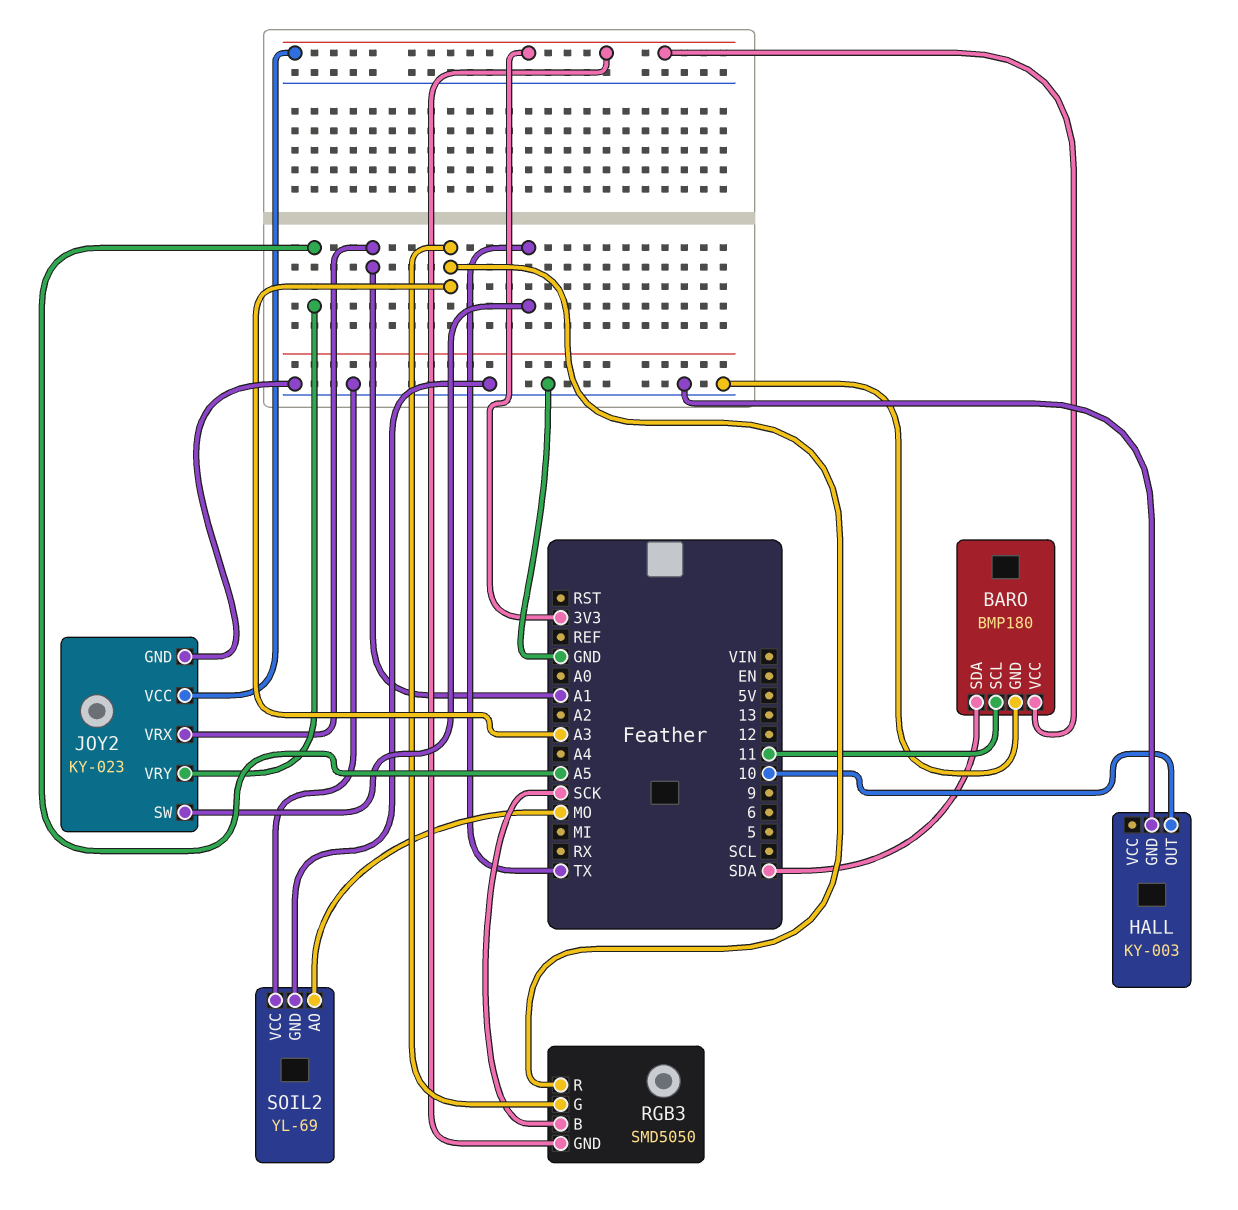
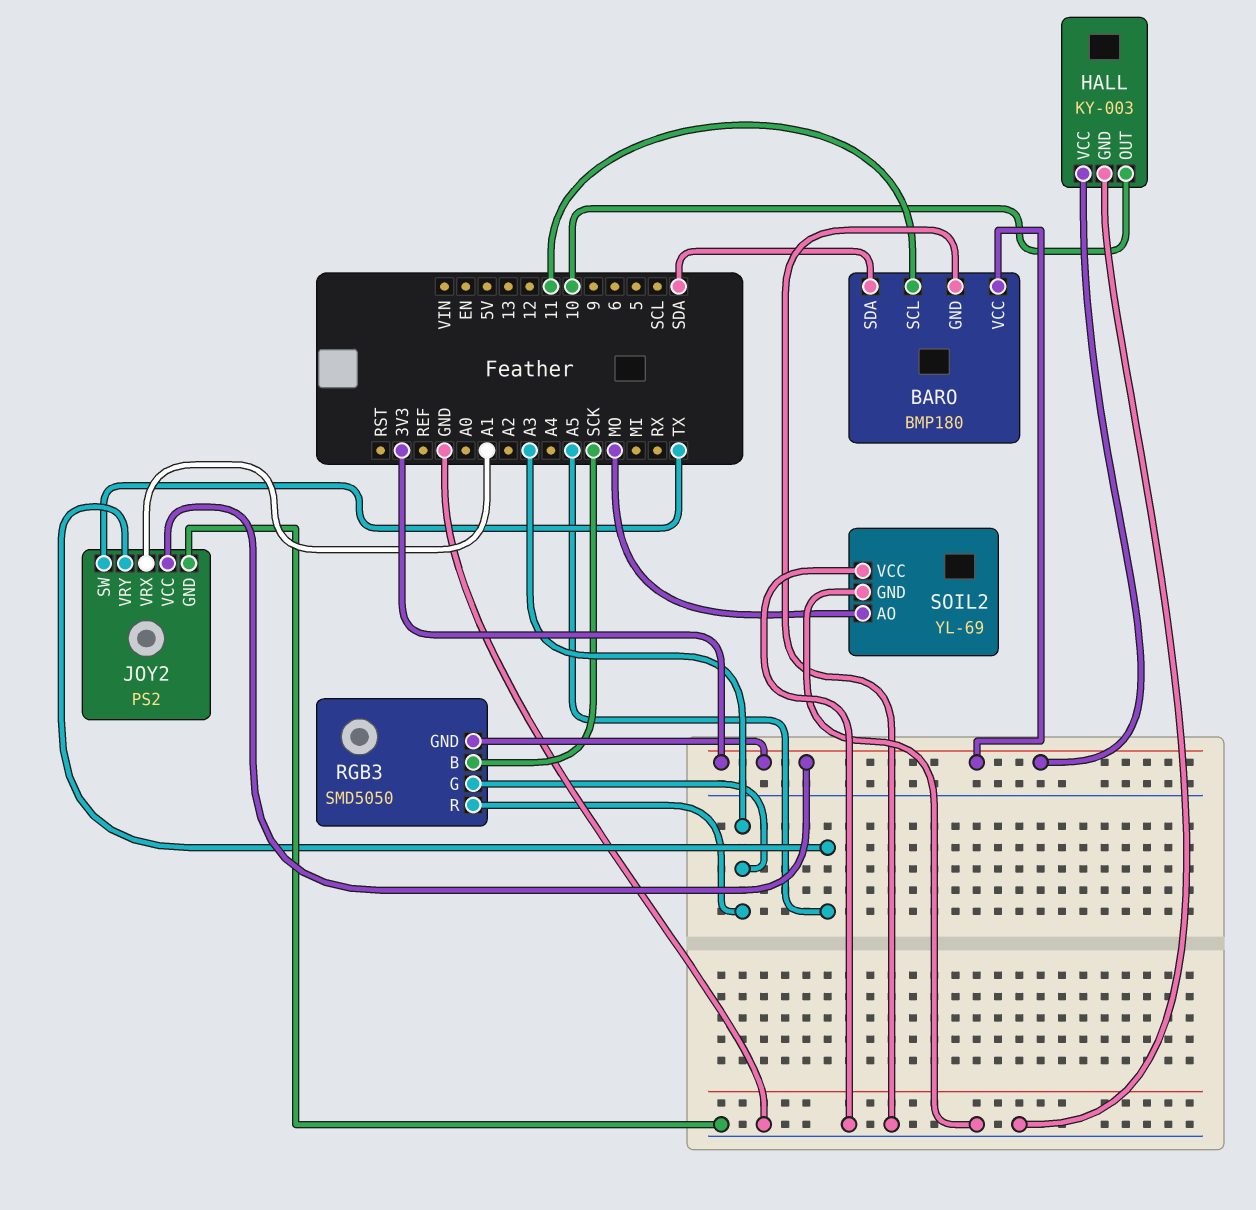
HALL pin VCC: none -> 3V3
JOY2: KY-023 -> PS2

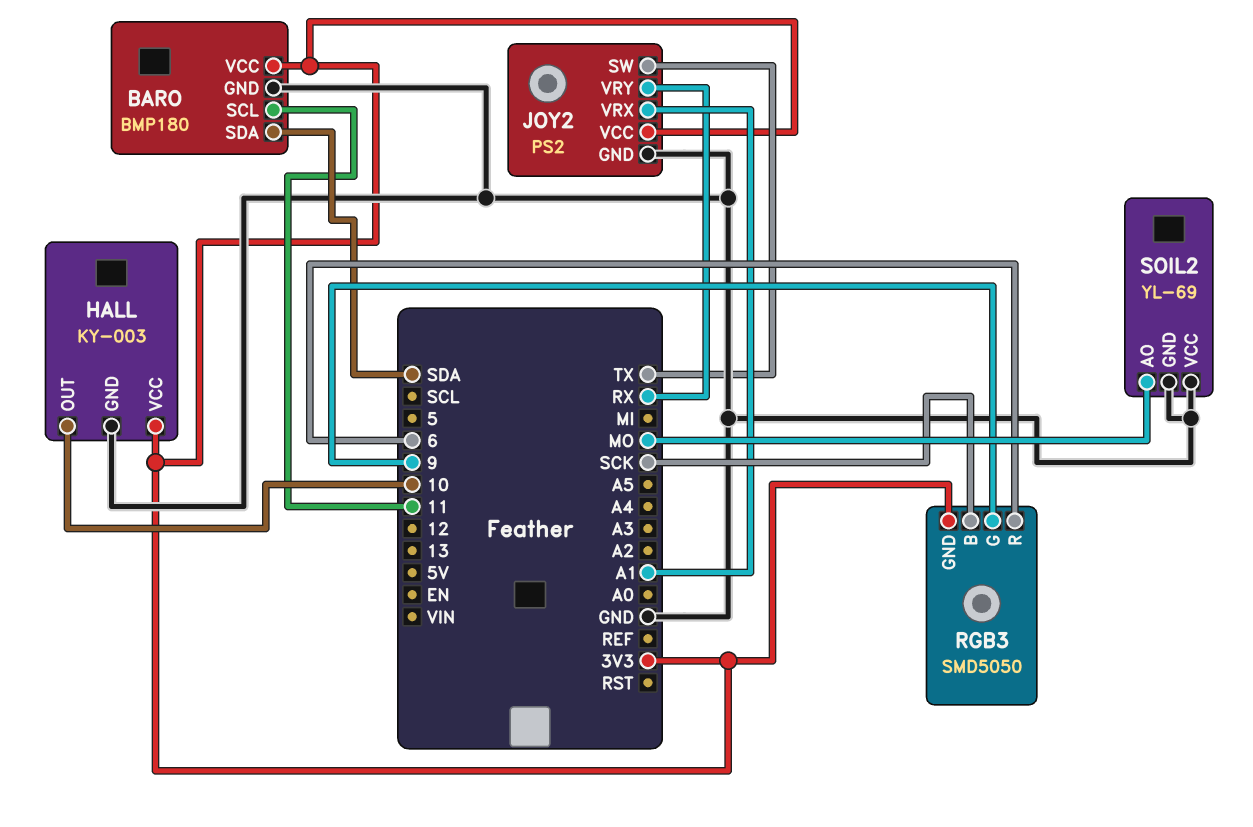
JOY2 pin VRY: A5 -> RX
RGB3 pin G: A3 -> 9
RGB3 pin R: A3 -> 6

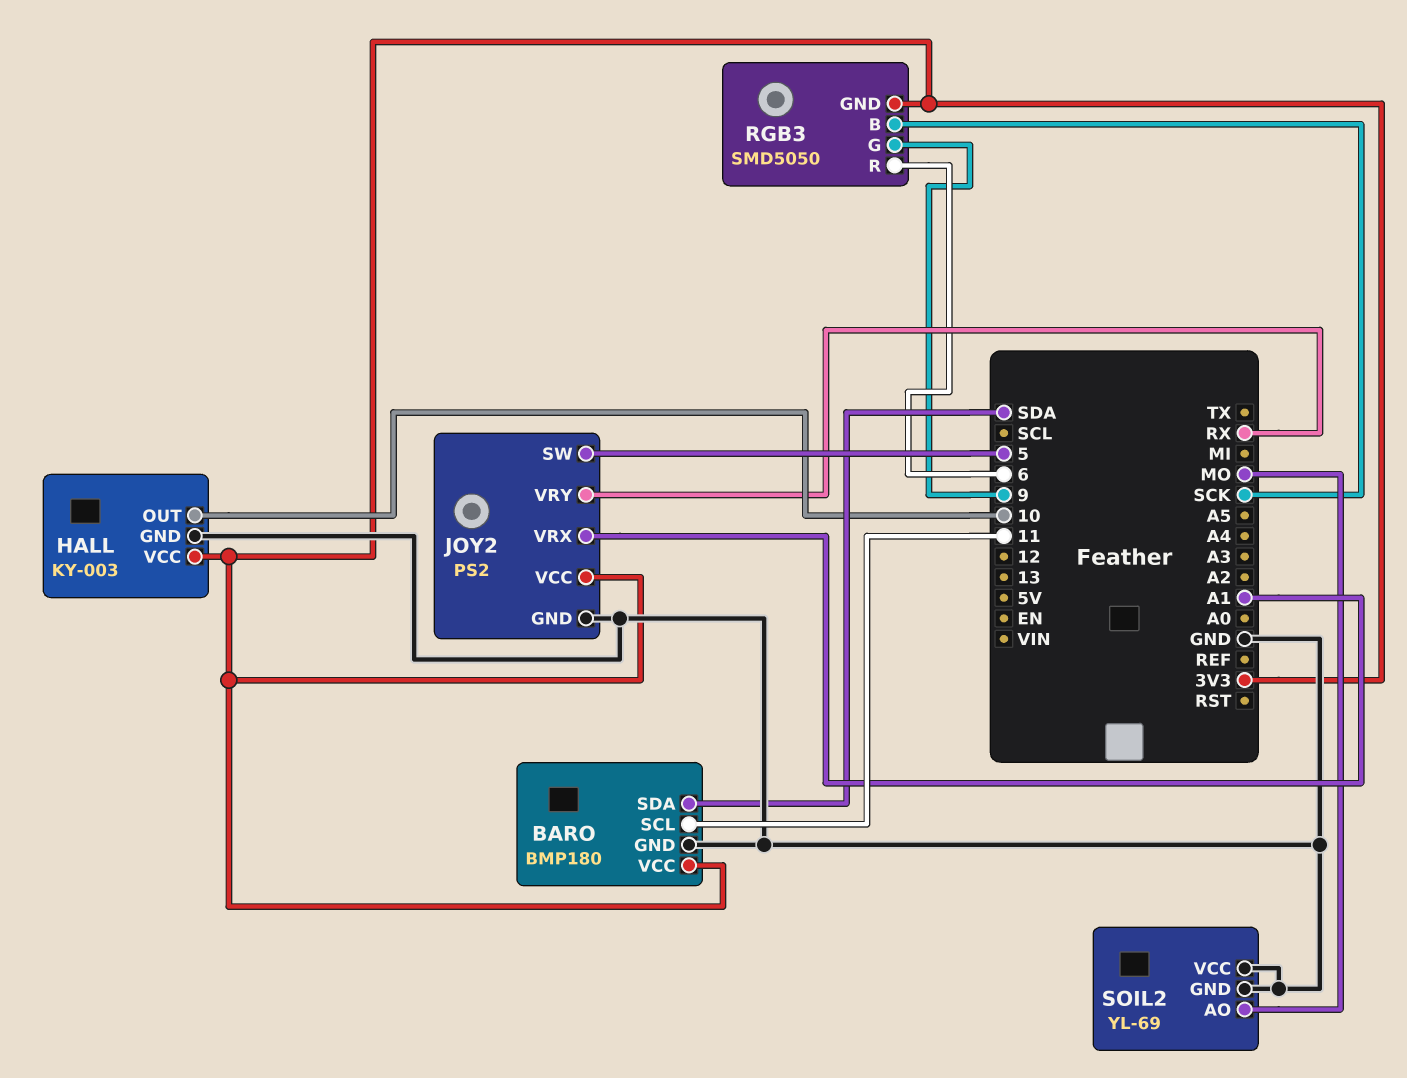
JOY2 pin SW: TX -> 5

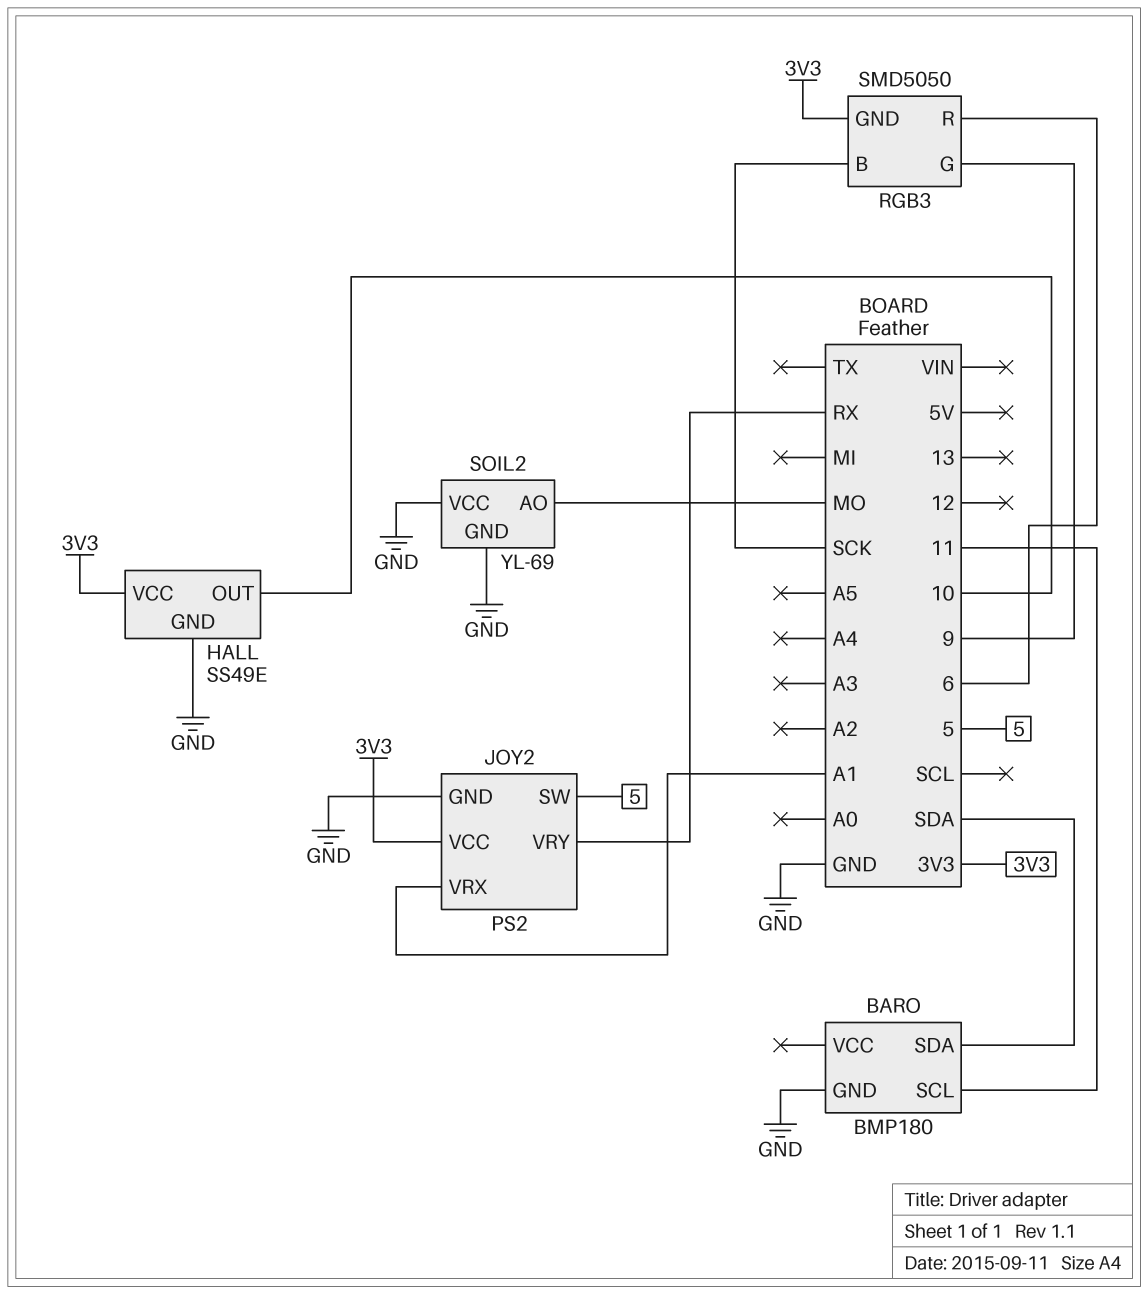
BARO pin VCC: 3V3 -> none
HALL: KY-003 -> SS49E

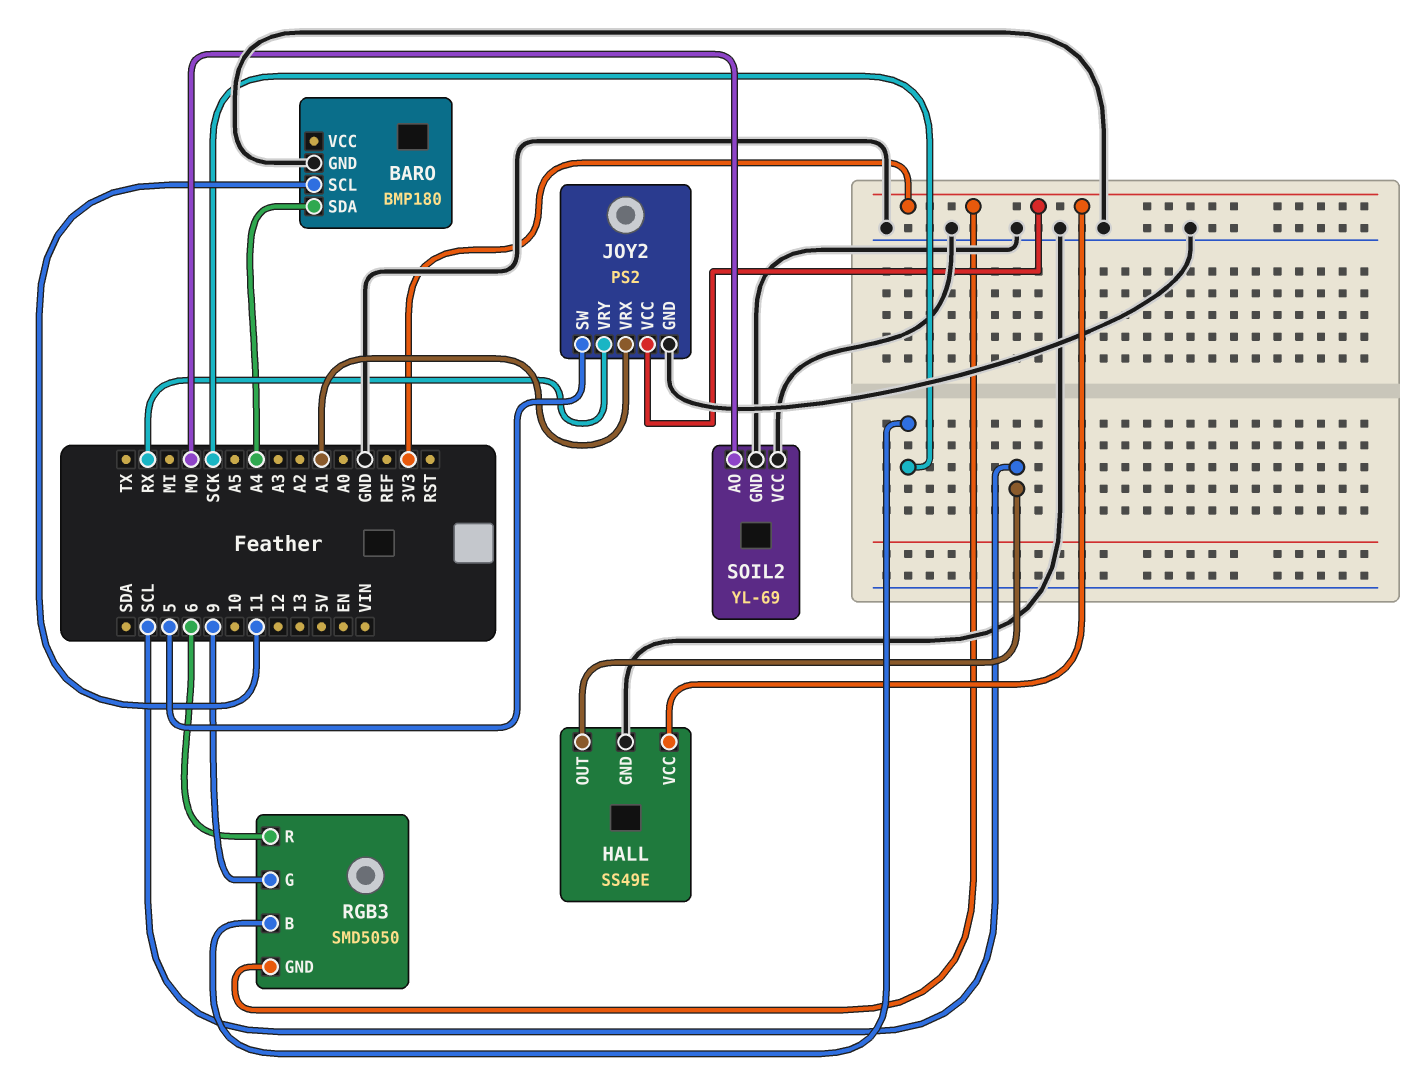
BARO pin SDA: SDA -> A4
HALL pin OUT: 10 -> SCL

